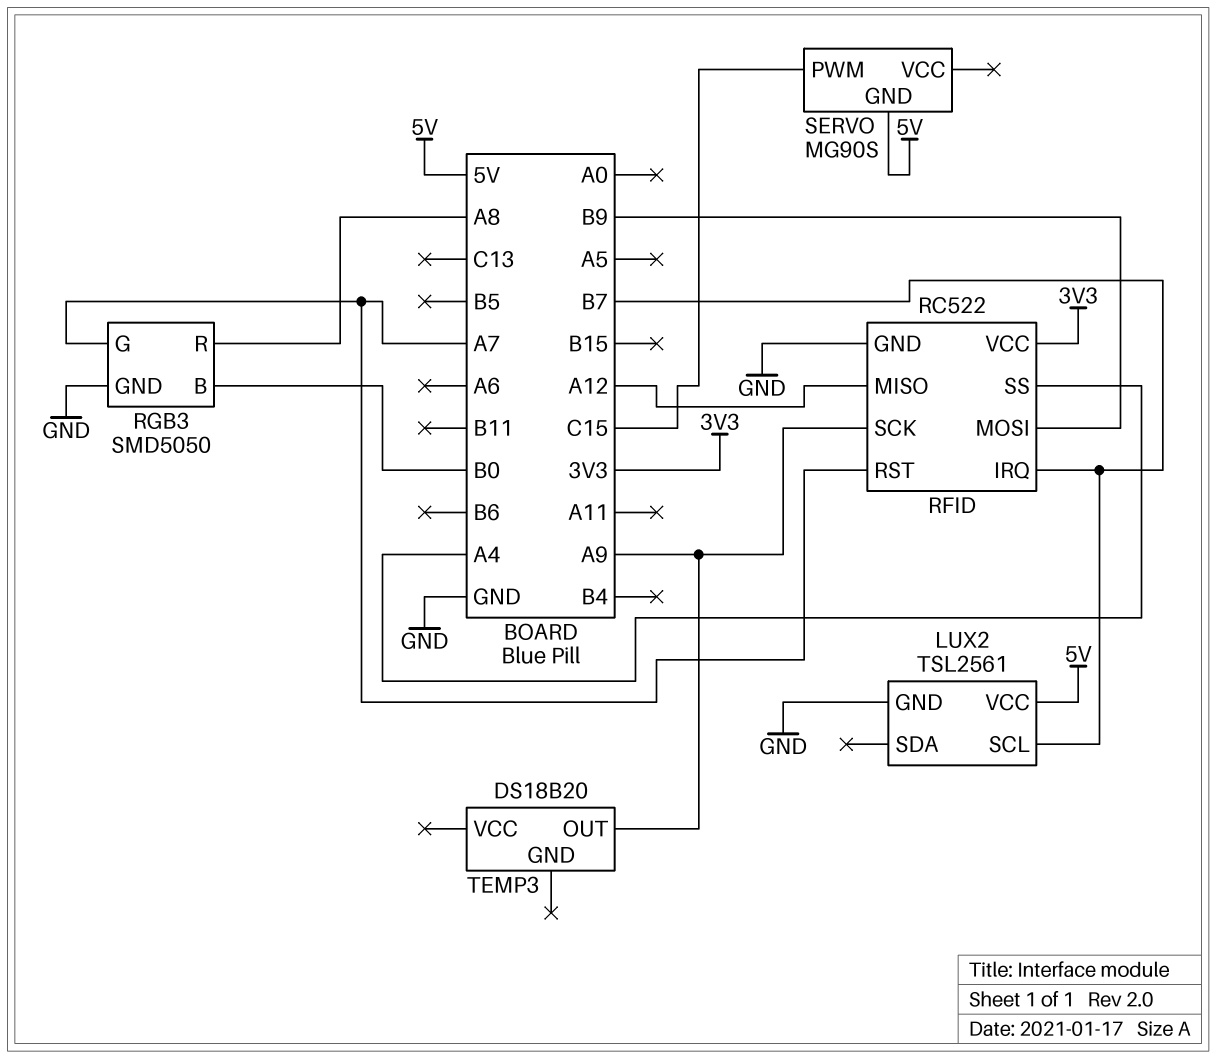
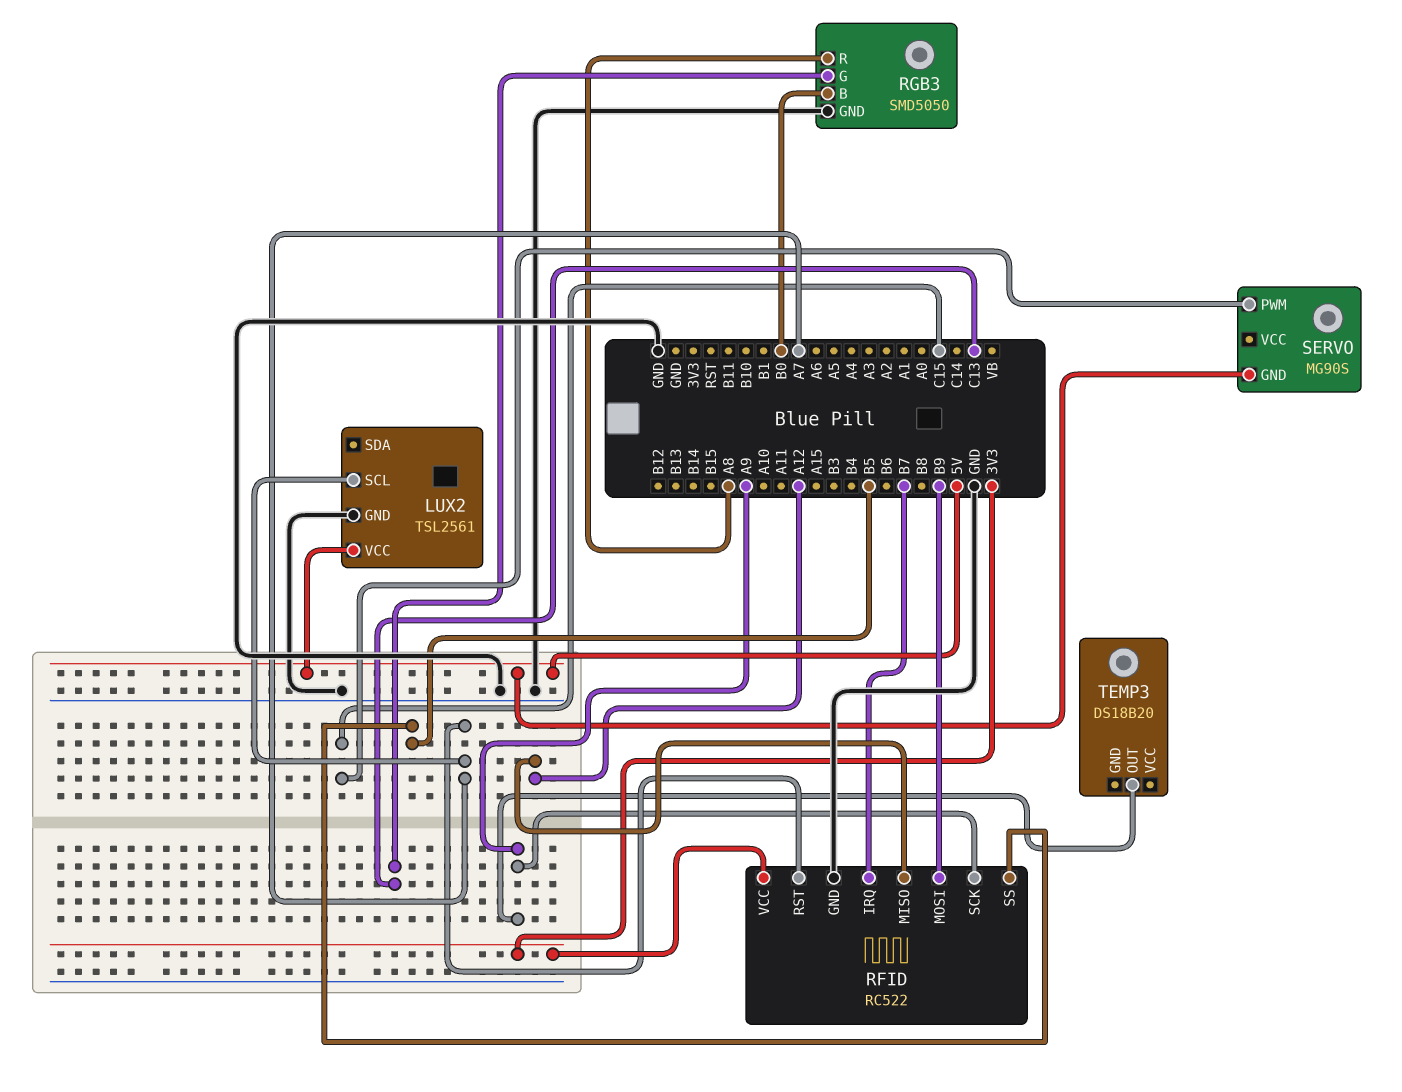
LUX2 pin SCL: B7 -> A7
RFID pin SS: A4 -> B5
RGB3 pin G: A7 -> C13

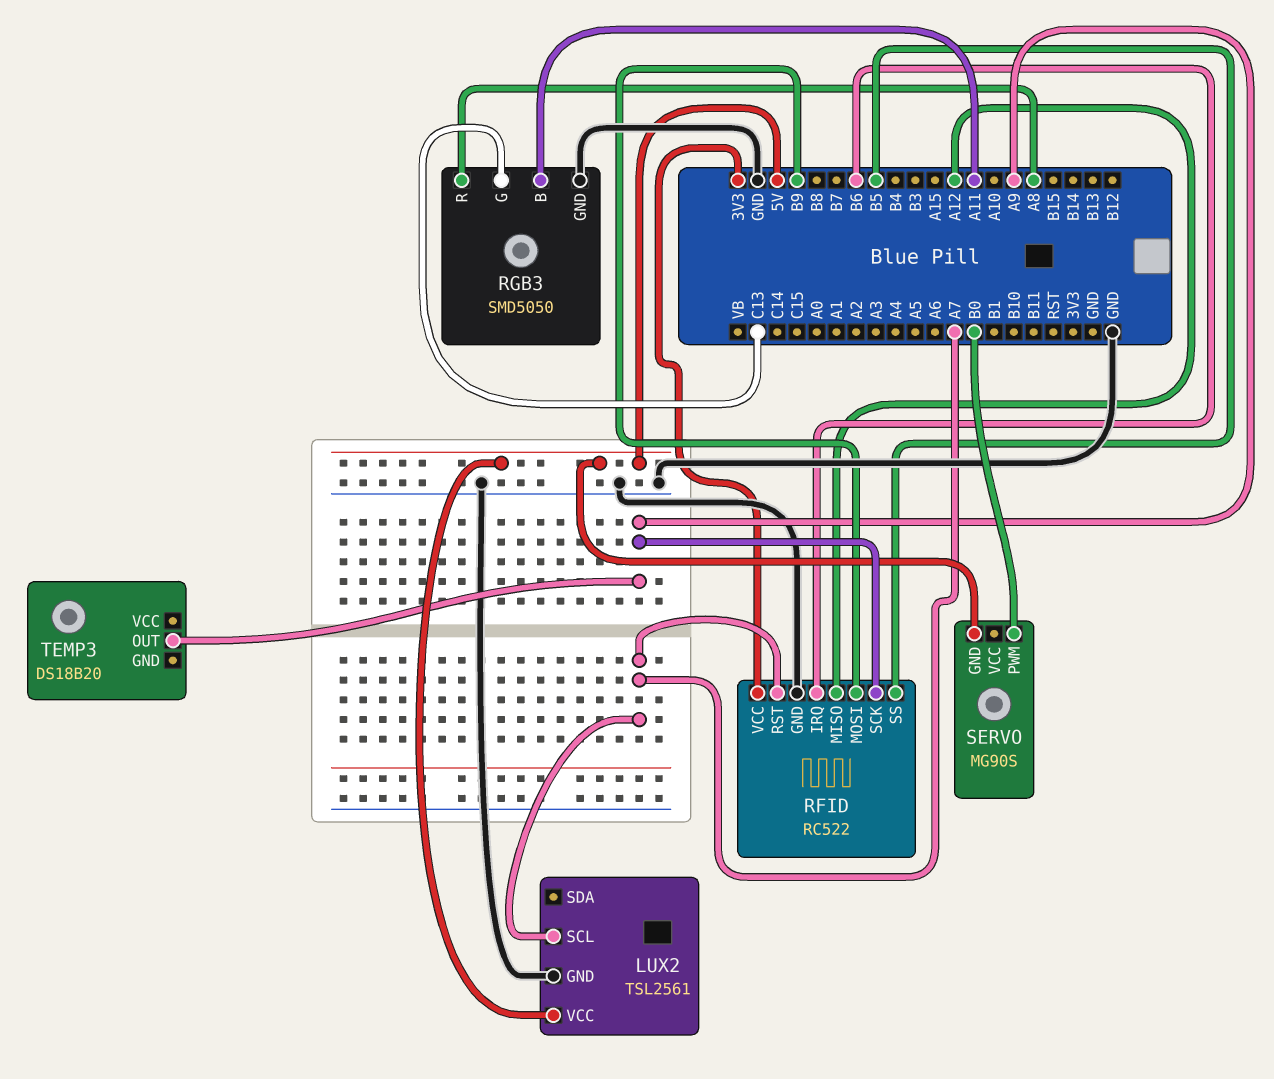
RFID pin IRQ: B7 -> B6
RGB3 pin B: B0 -> A11
SERVO pin PWM: C15 -> B0

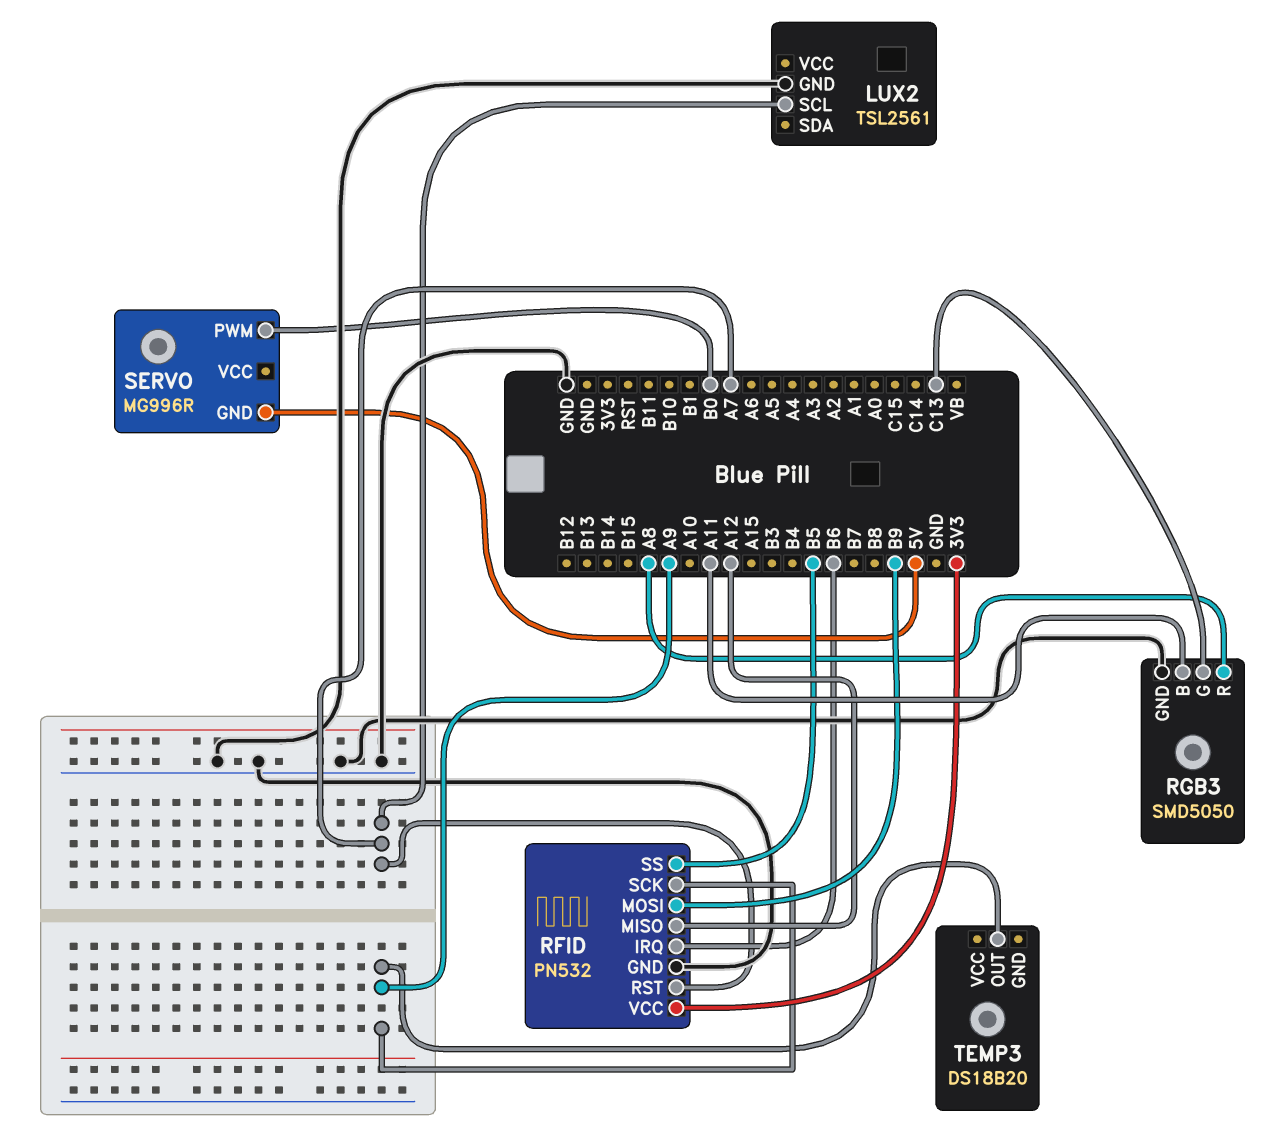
LUX2 pin VCC: 5V -> none
RFID: RC522 -> PN532
SERVO: MG90S -> MG996R

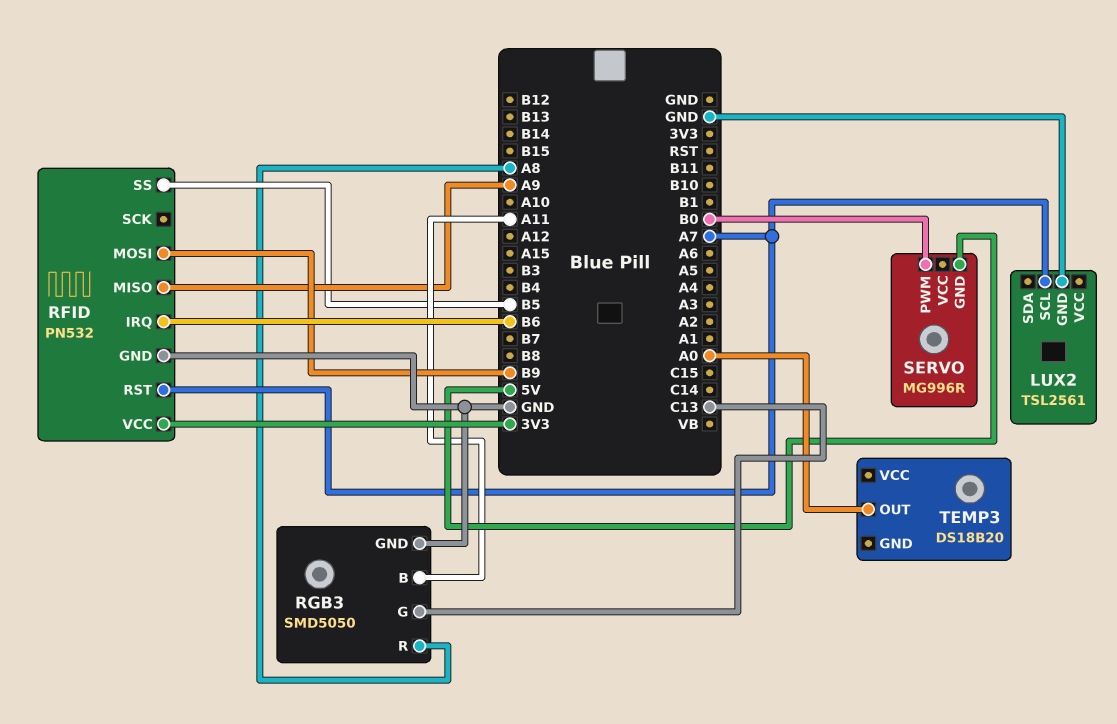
RFID pin MISO: A12 -> A9
RFID pin SCK: A9 -> none
TEMP3 pin OUT: A9 -> A0

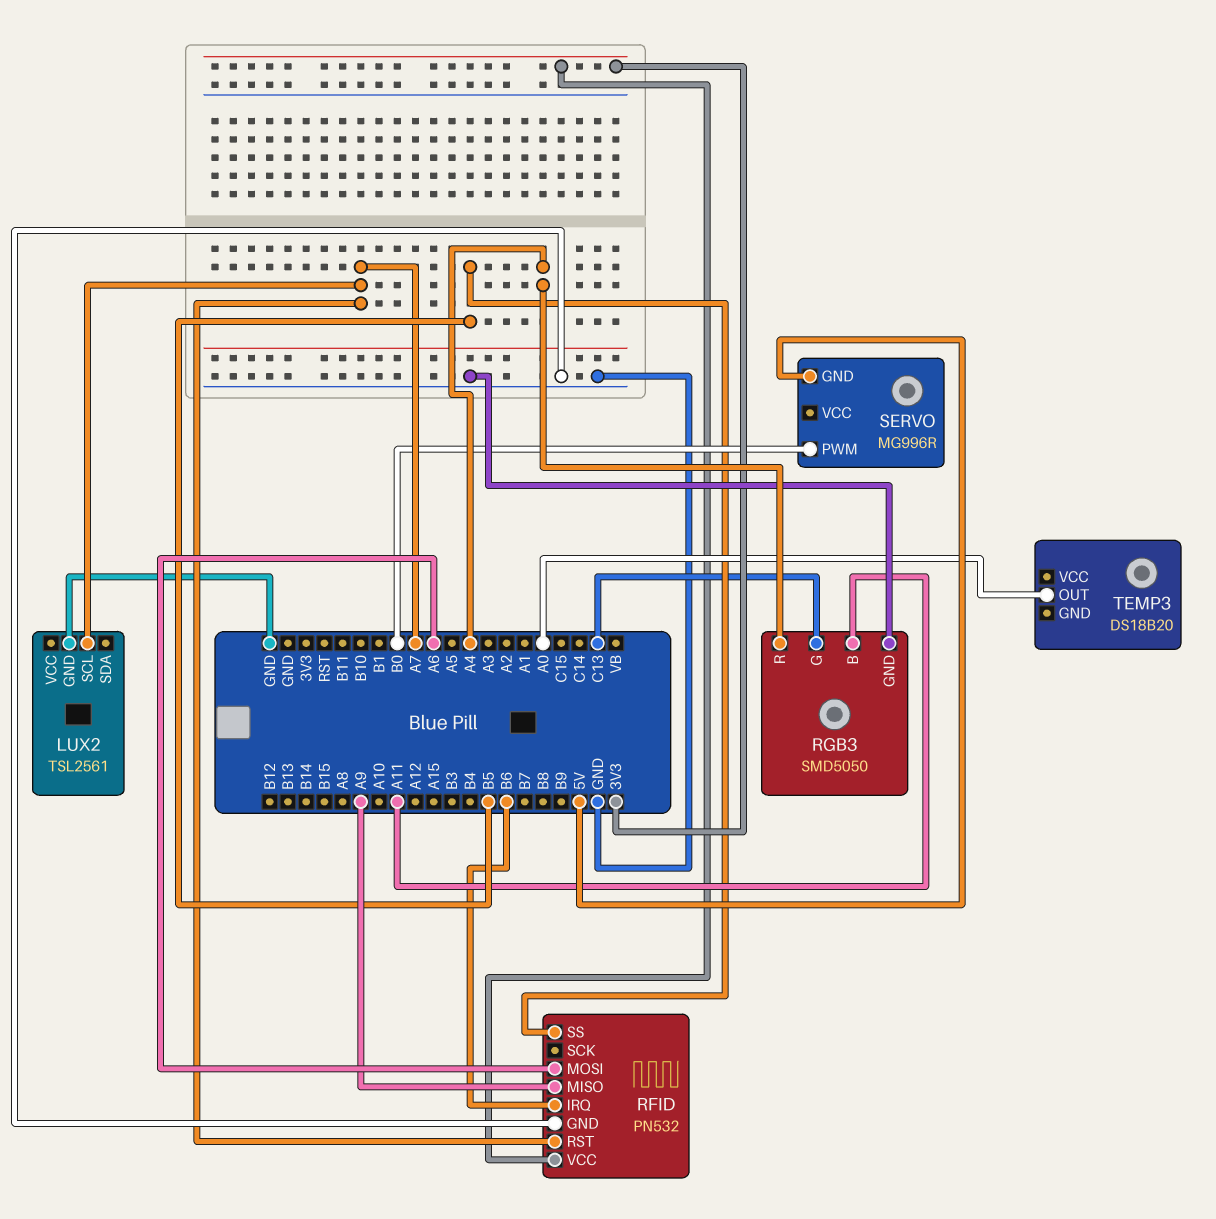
RFID pin MOSI: B9 -> A6
RGB3 pin R: A8 -> A4

